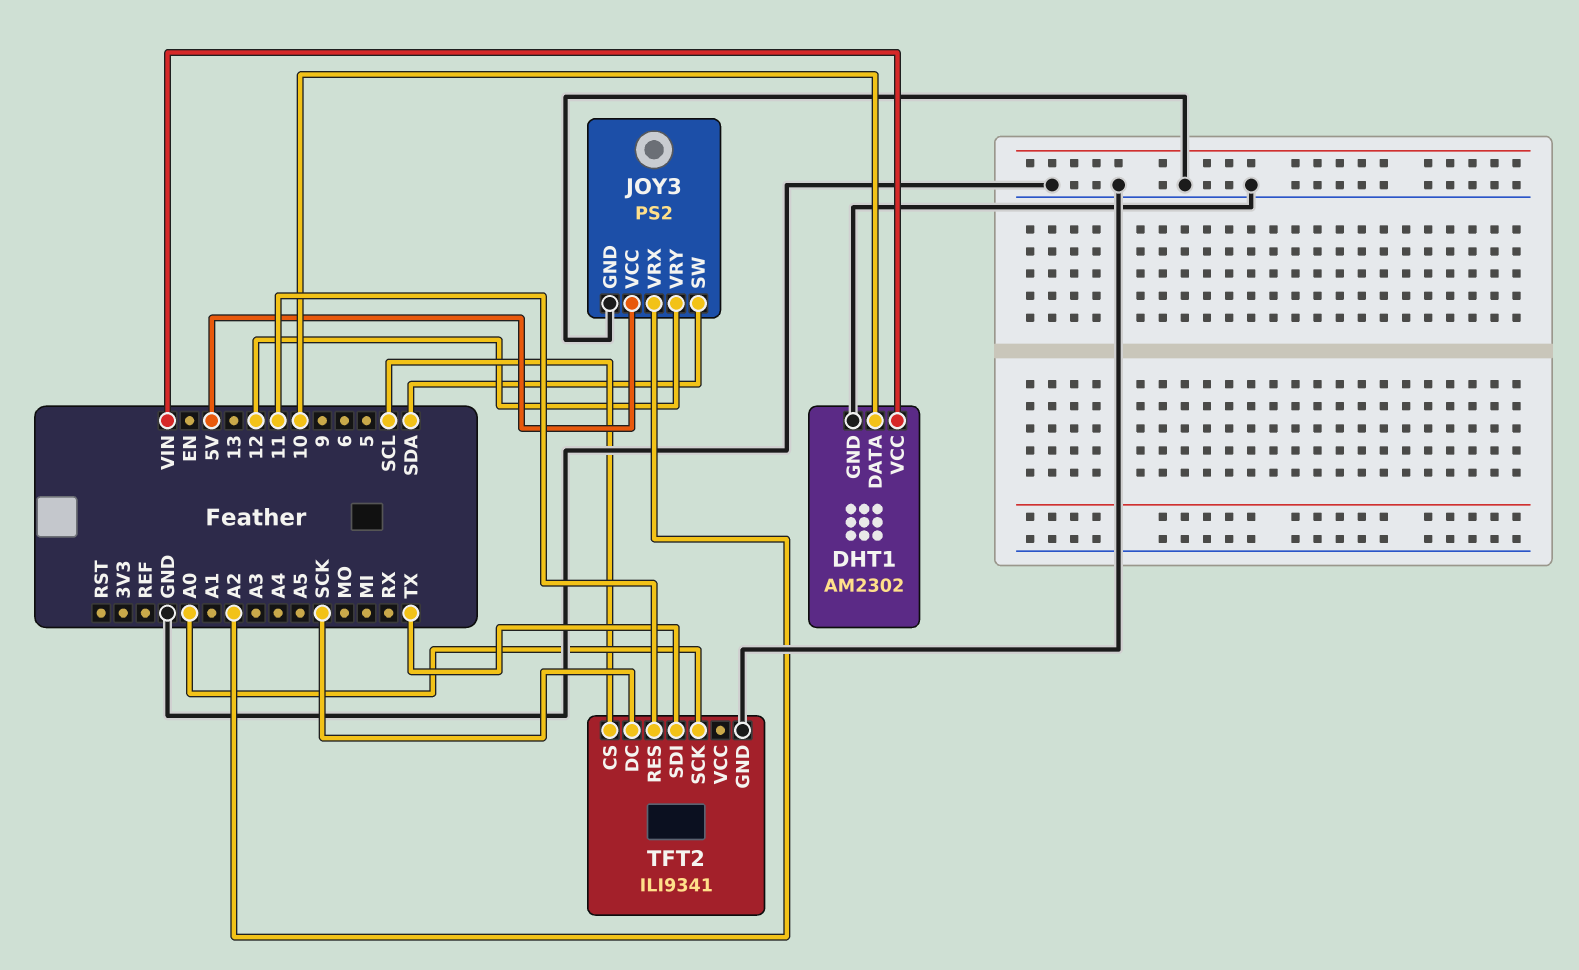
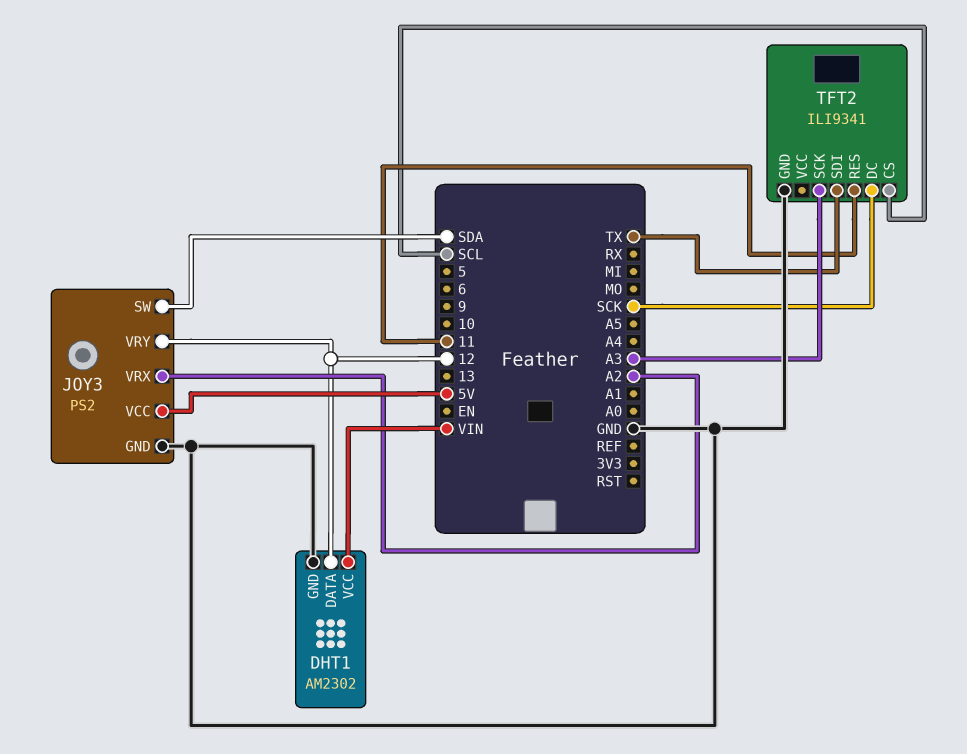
DHT1 pin DATA: 10 -> 12
TFT2 pin SCK: A0 -> A3

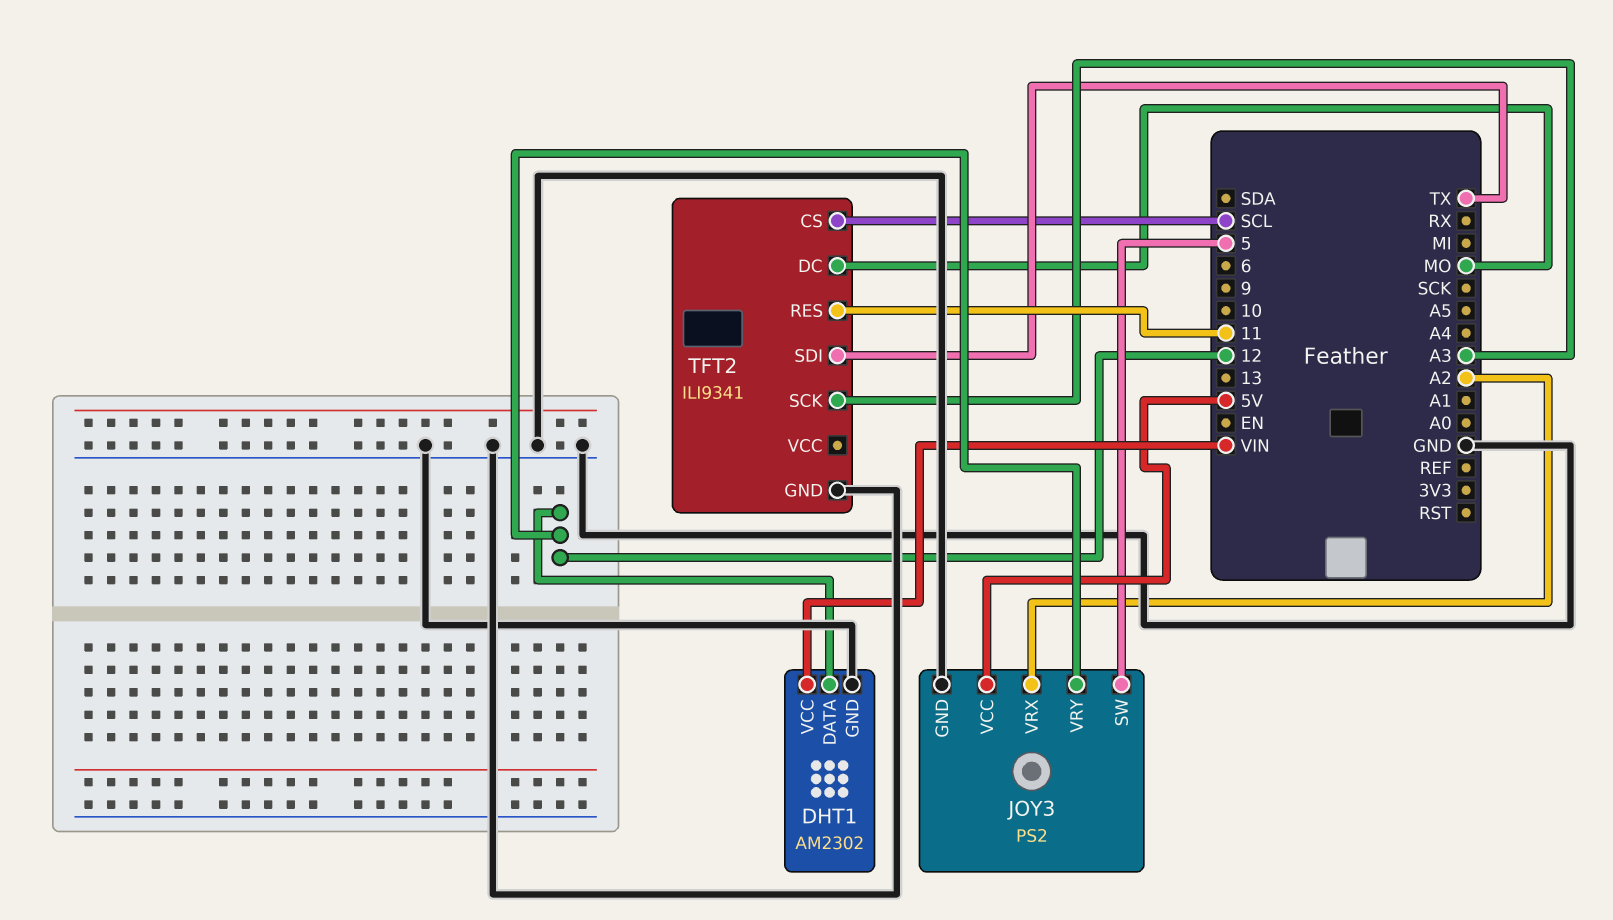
JOY3 pin SW: SDA -> 5
TFT2 pin DC: SCK -> MO

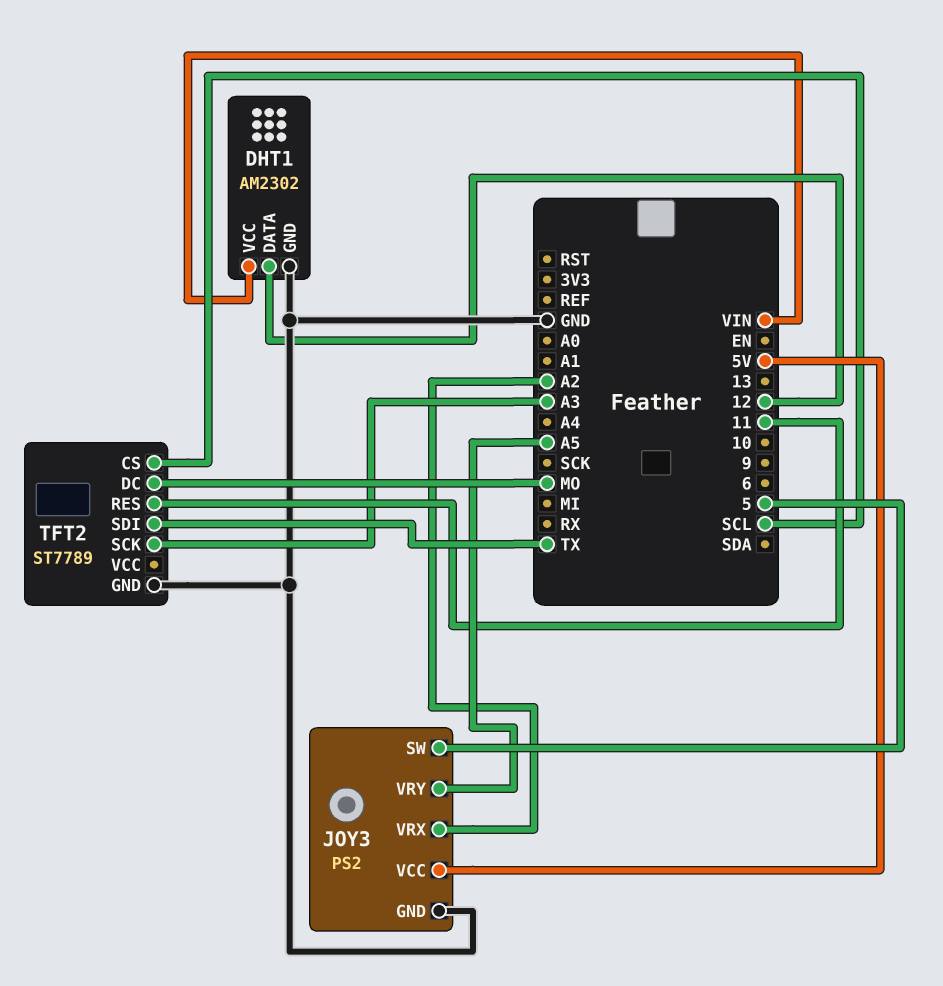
JOY3 pin VRY: 12 -> A5
TFT2: ILI9341 -> ST7789

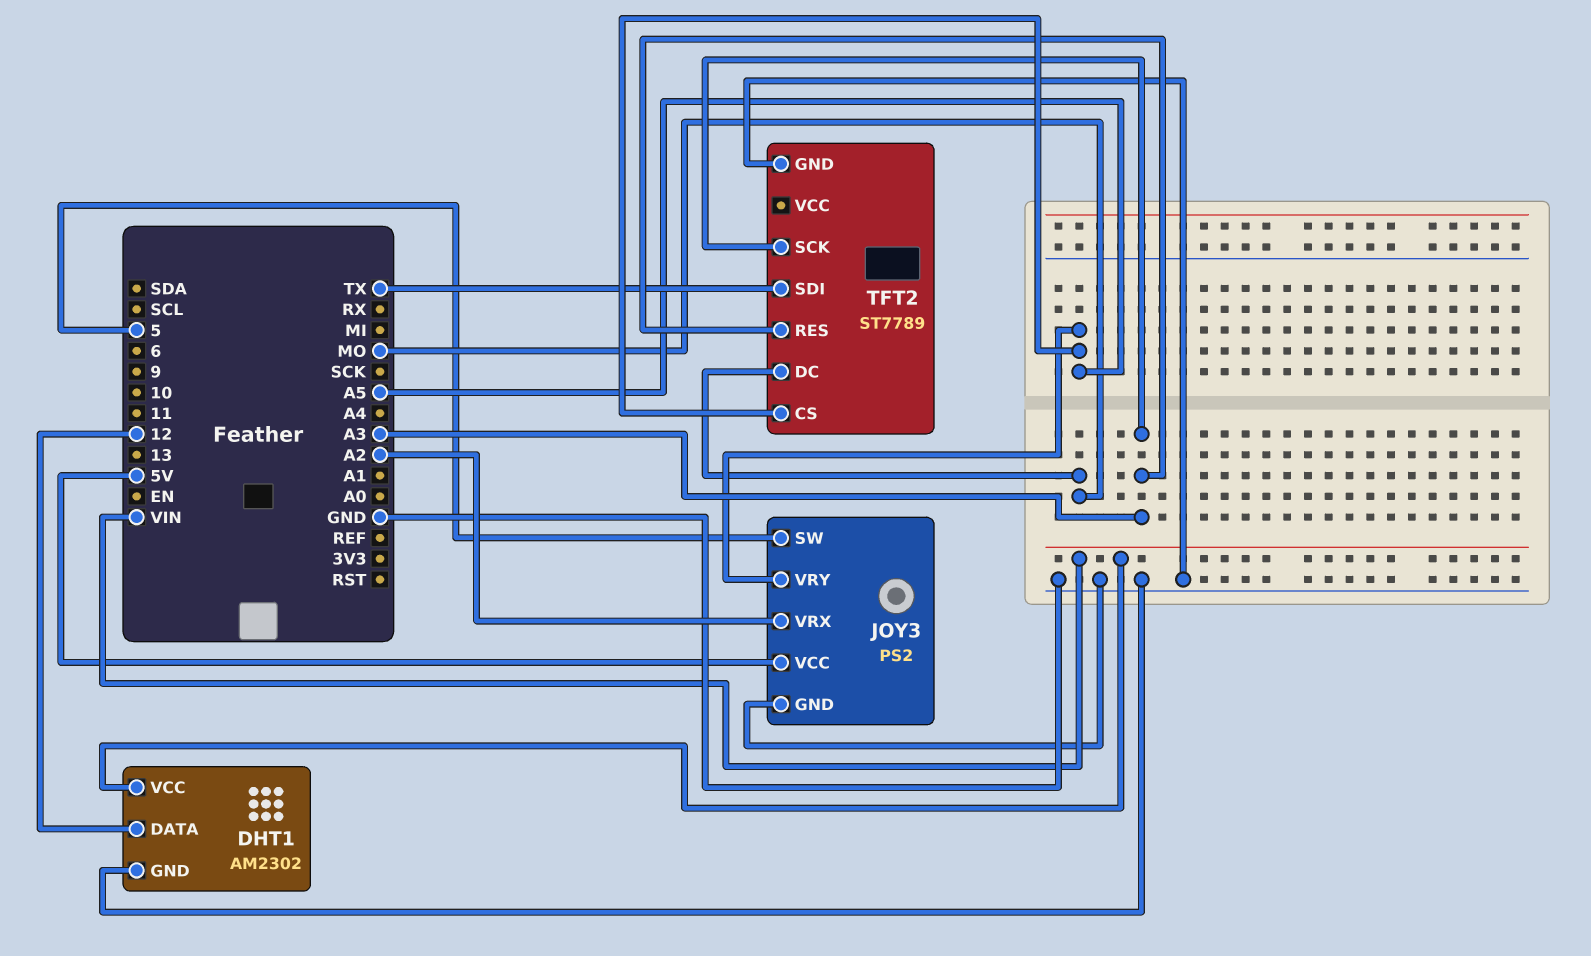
TFT2 pin CS: SCL -> A5
TFT2 pin RES: 11 -> A3

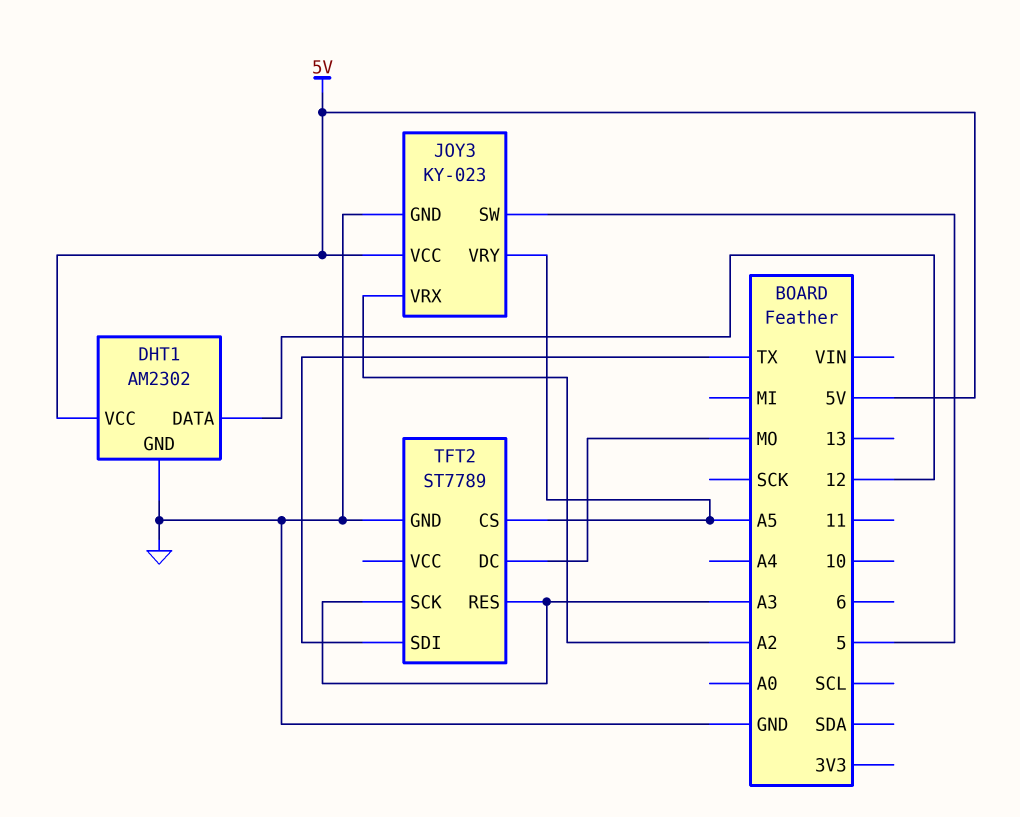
DHT1 pin VCC: VIN -> 5V
JOY3: PS2 -> KY-023

